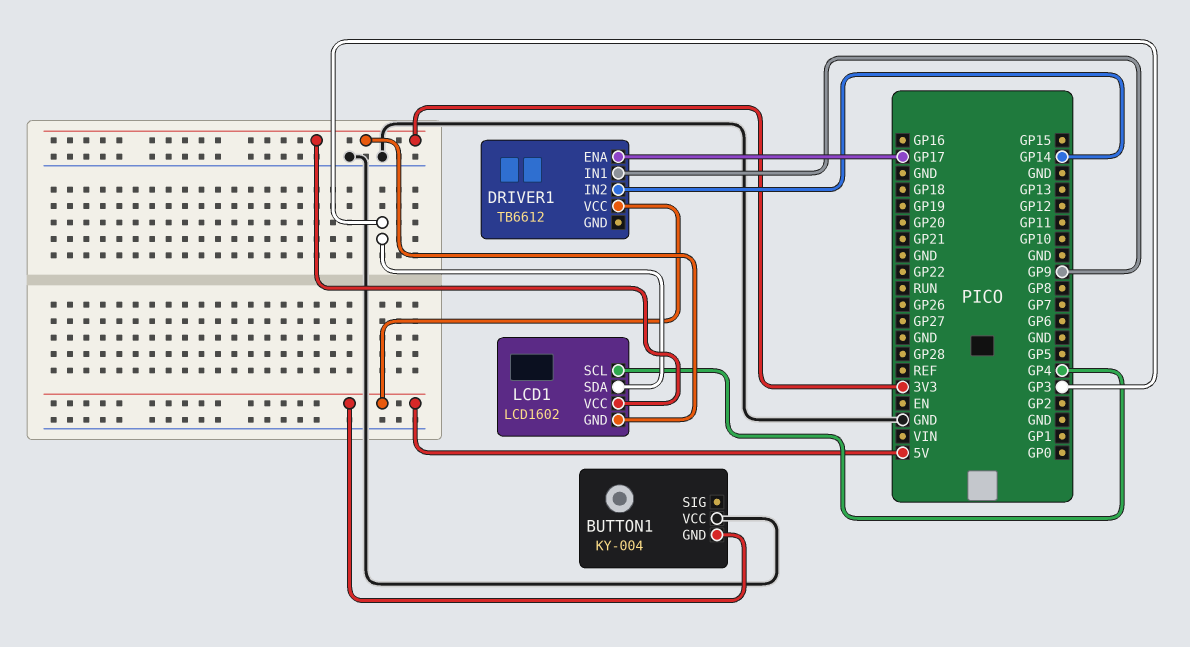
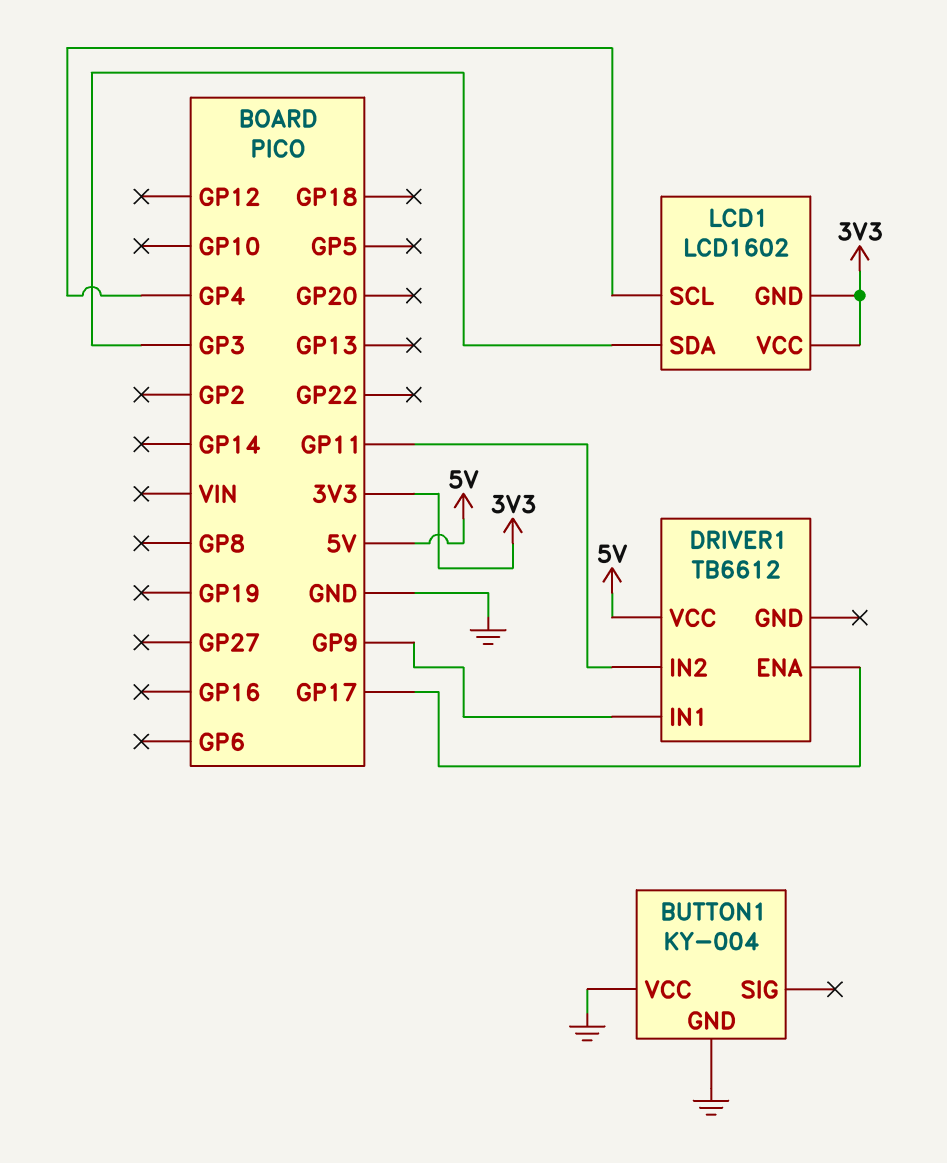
BUTTON1 pin GND: 5V -> GND
DRIVER1 pin IN2: GP14 -> GP11

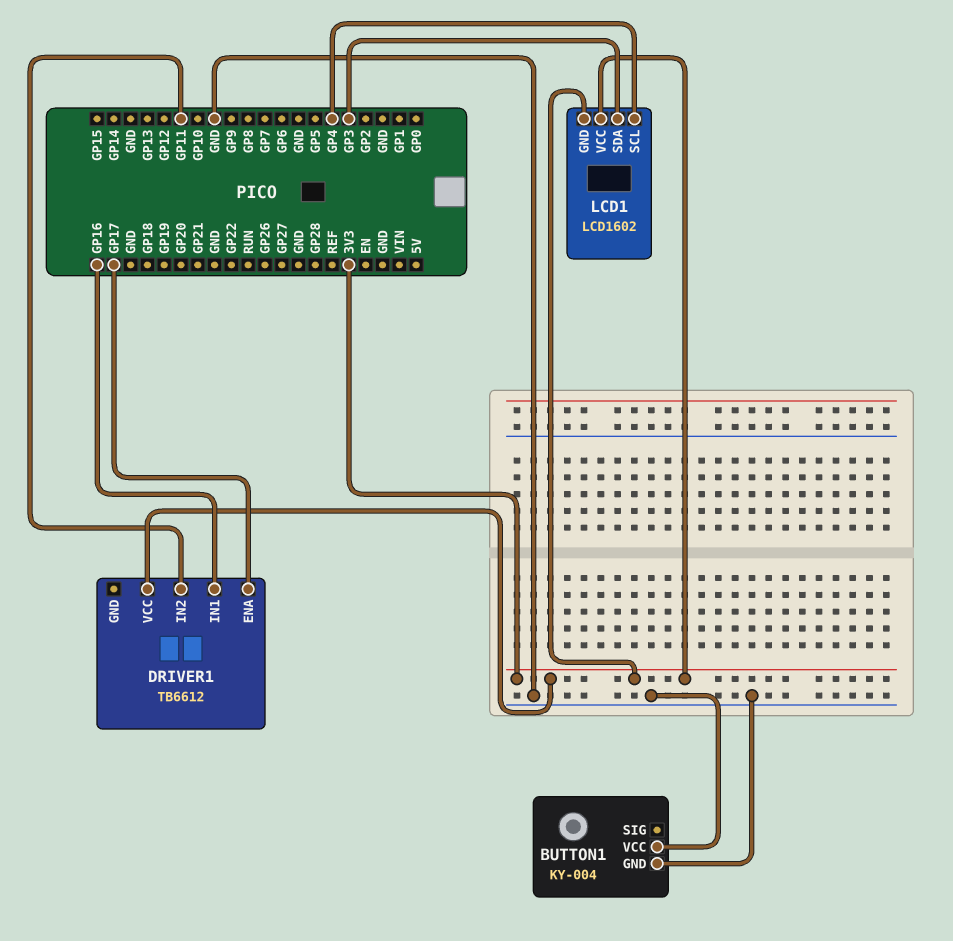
DRIVER1 pin IN1: GP9 -> GP16
DRIVER1 pin VCC: 5V -> 3V3

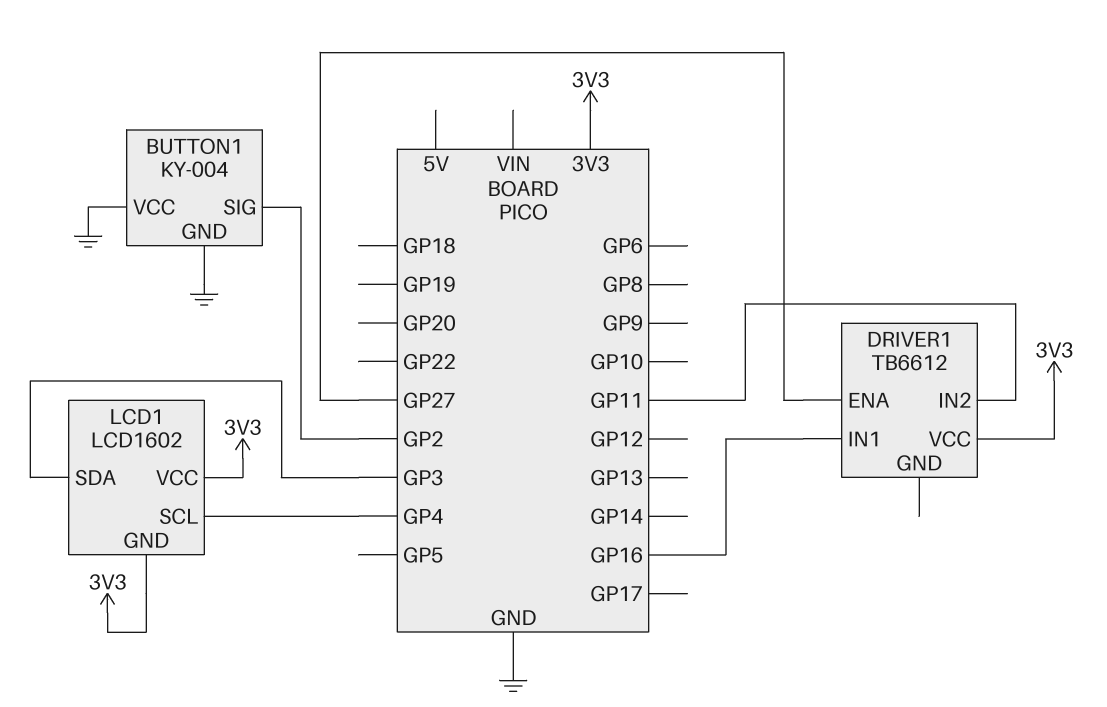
BUTTON1 pin SIG: none -> GP2
DRIVER1 pin ENA: GP17 -> GP27

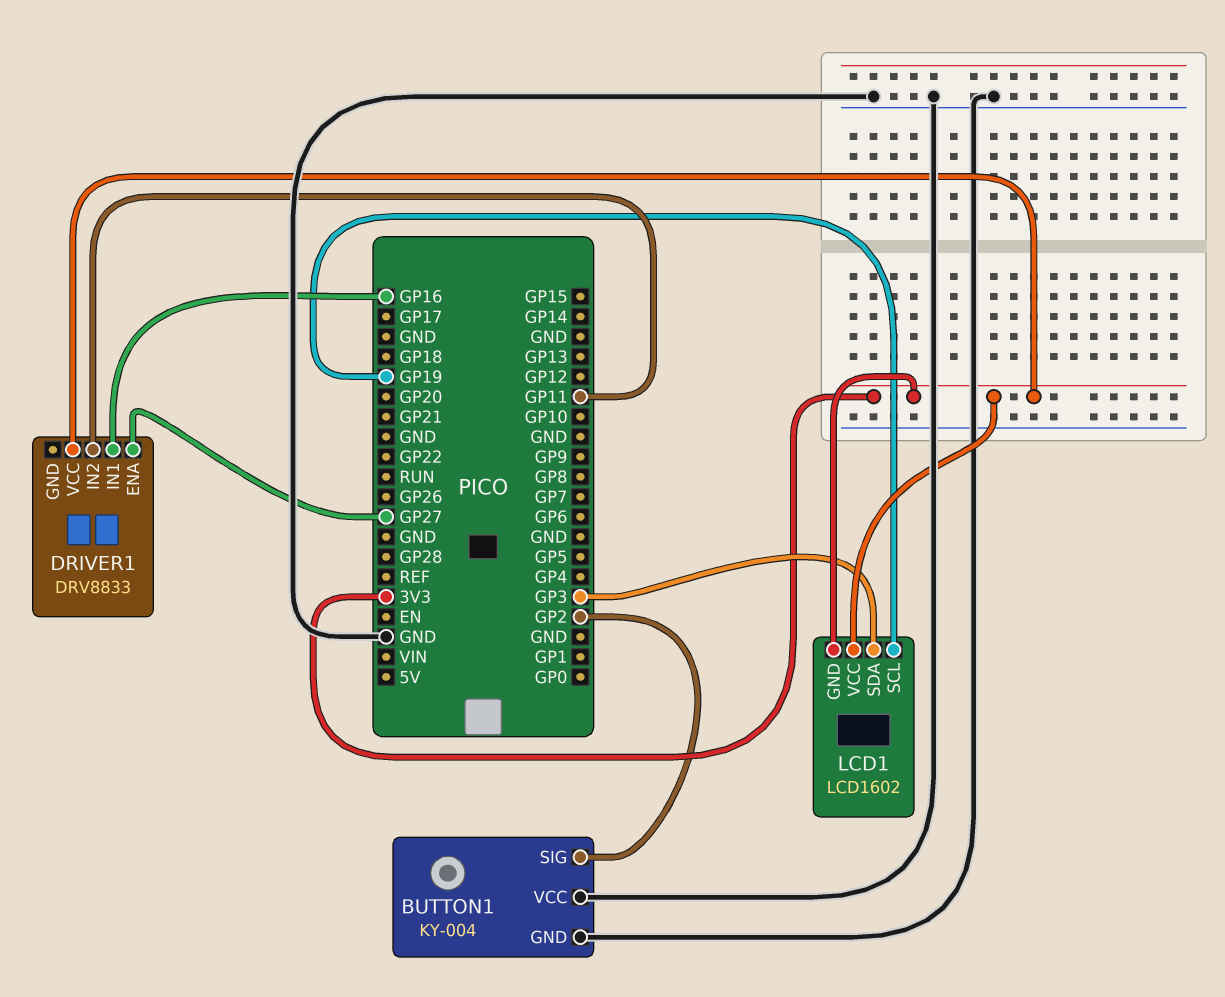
DRIVER1: TB6612 -> DRV8833
LCD1 pin SCL: GP4 -> GP19

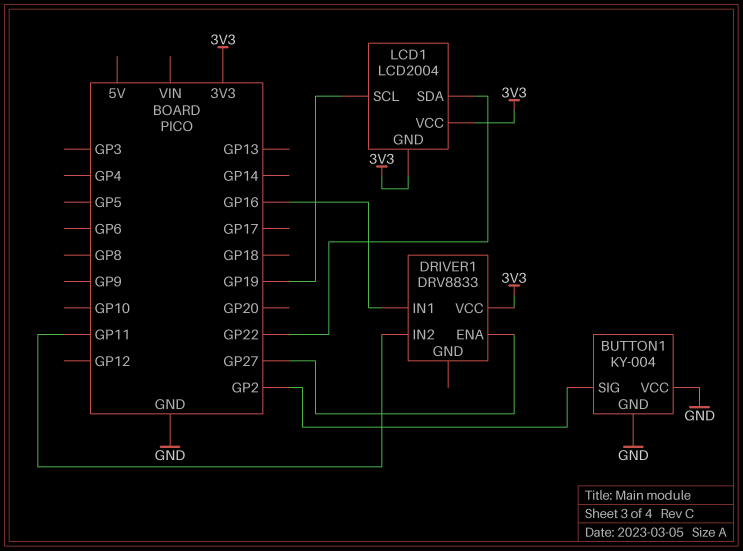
LCD1: LCD1602 -> LCD2004
LCD1 pin SDA: GP3 -> GP22

